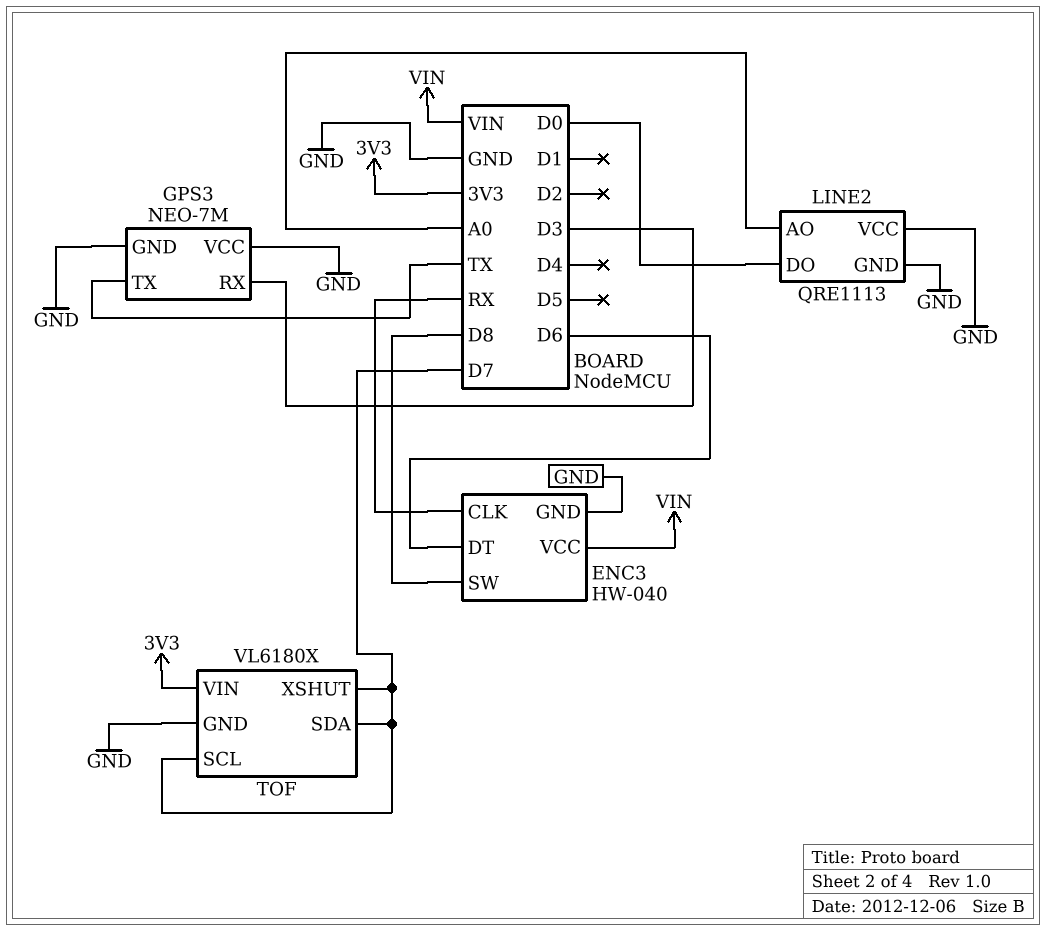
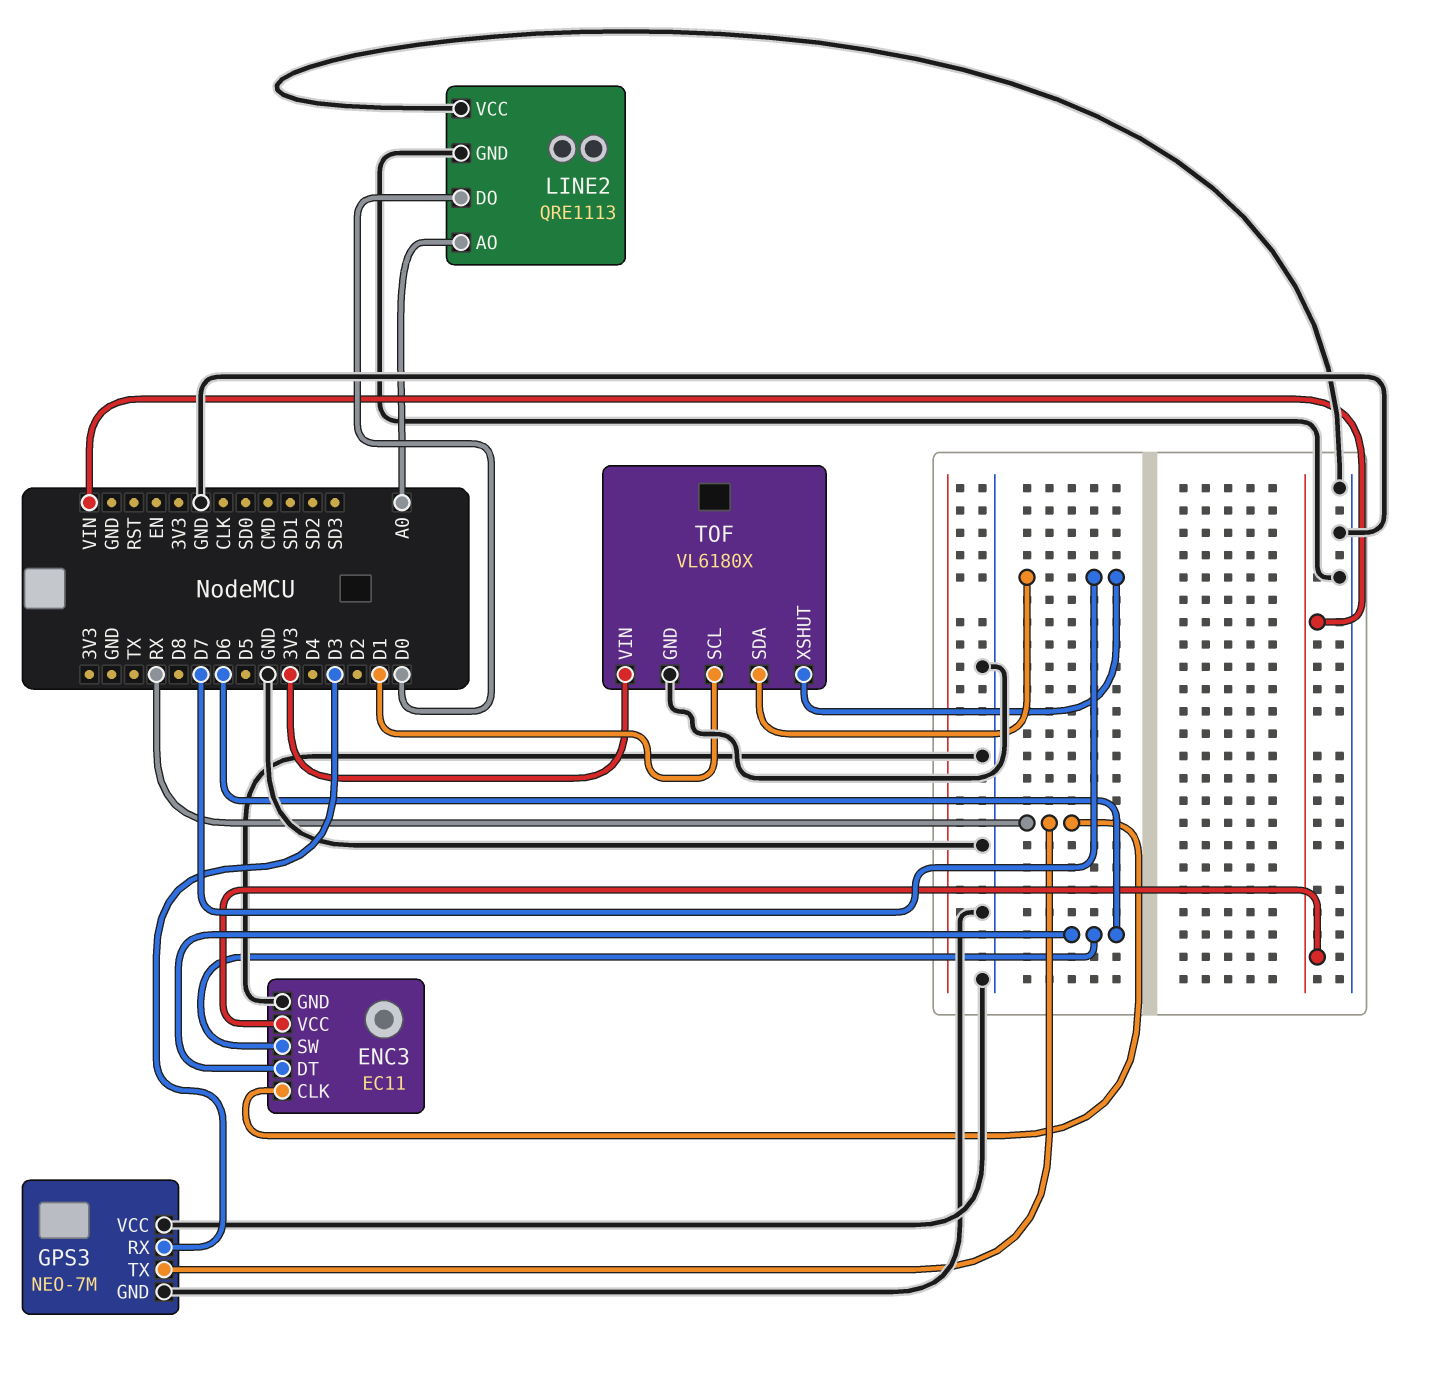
ENC3: HW-040 -> EC11
ENC3 pin SW: D8 -> D6
GPS3 pin TX: TX -> RX
TOF pin SCL: D7 -> D1

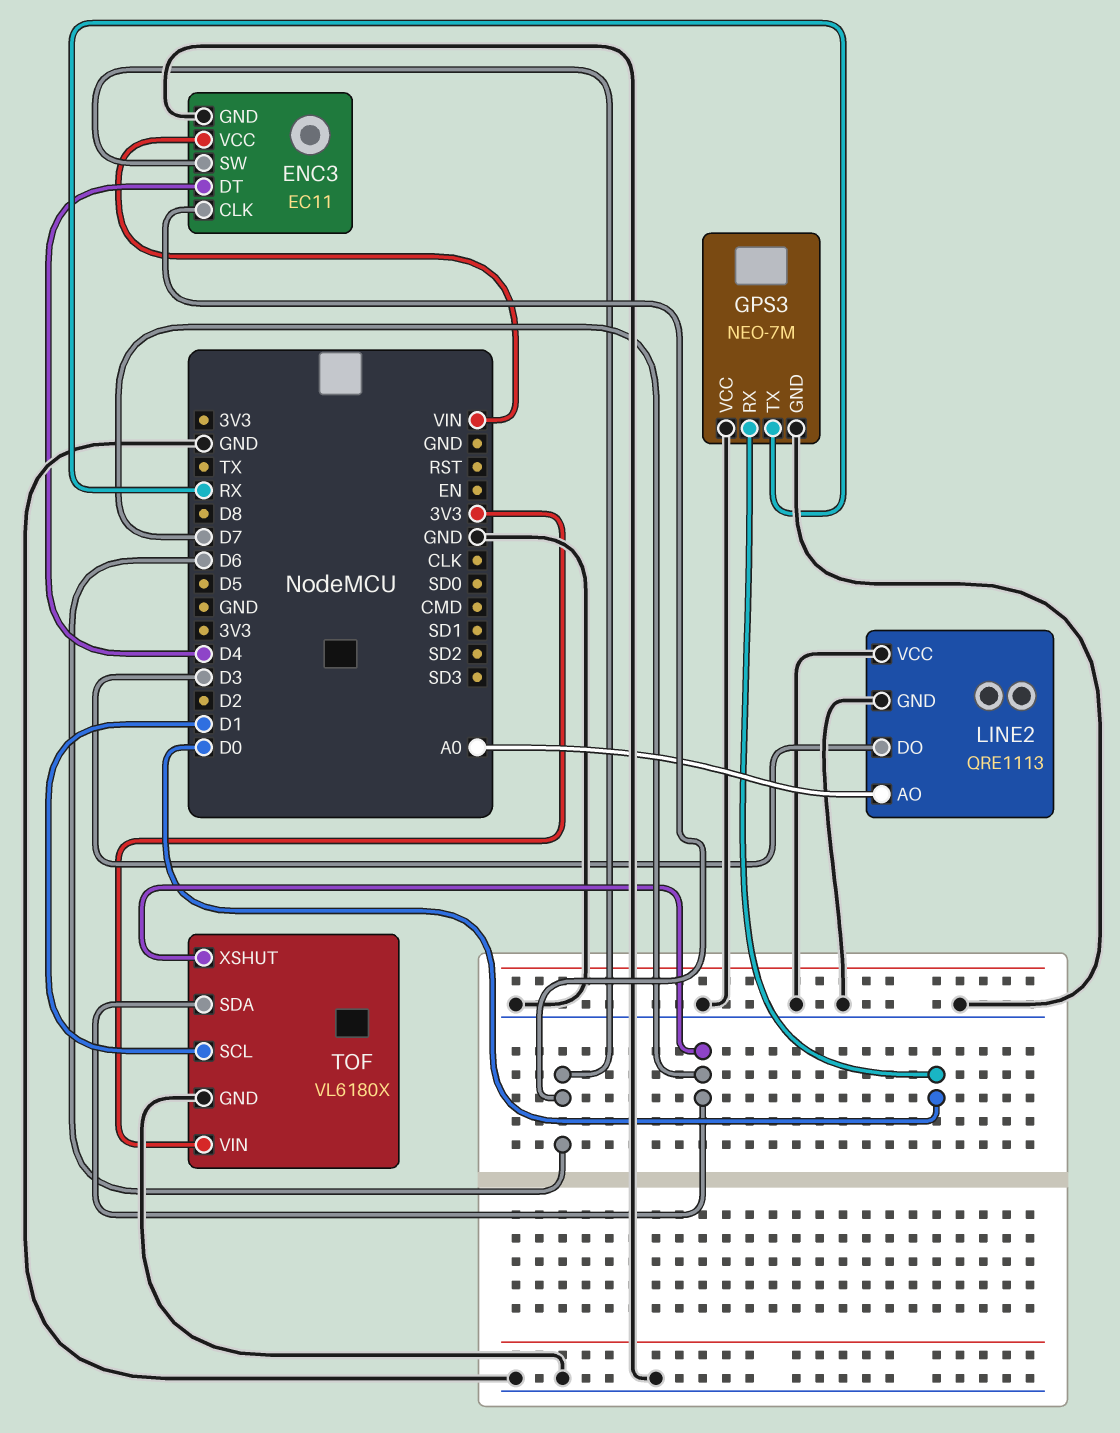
ENC3 pin CLK: RX -> D6
ENC3 pin DT: D6 -> D4
GPS3 pin RX: D3 -> D0
LINE2 pin DO: D0 -> D3

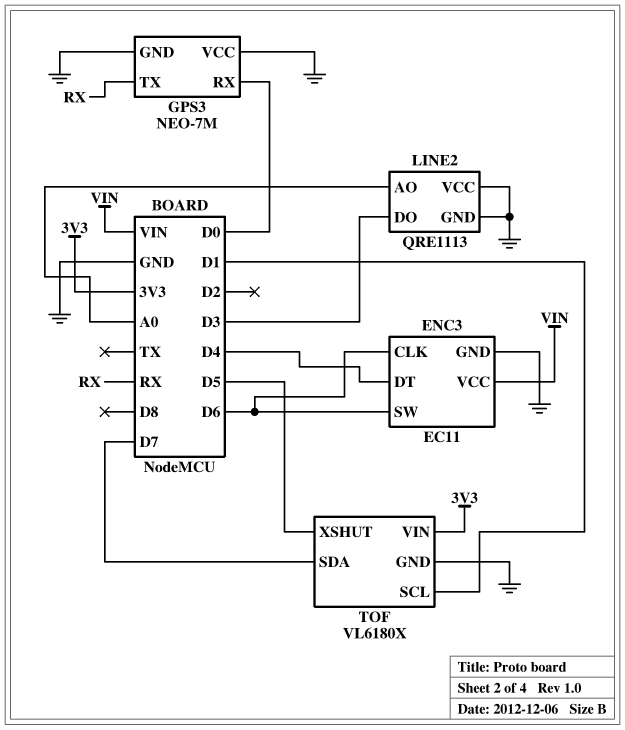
TOF pin XSHUT: D7 -> D5

